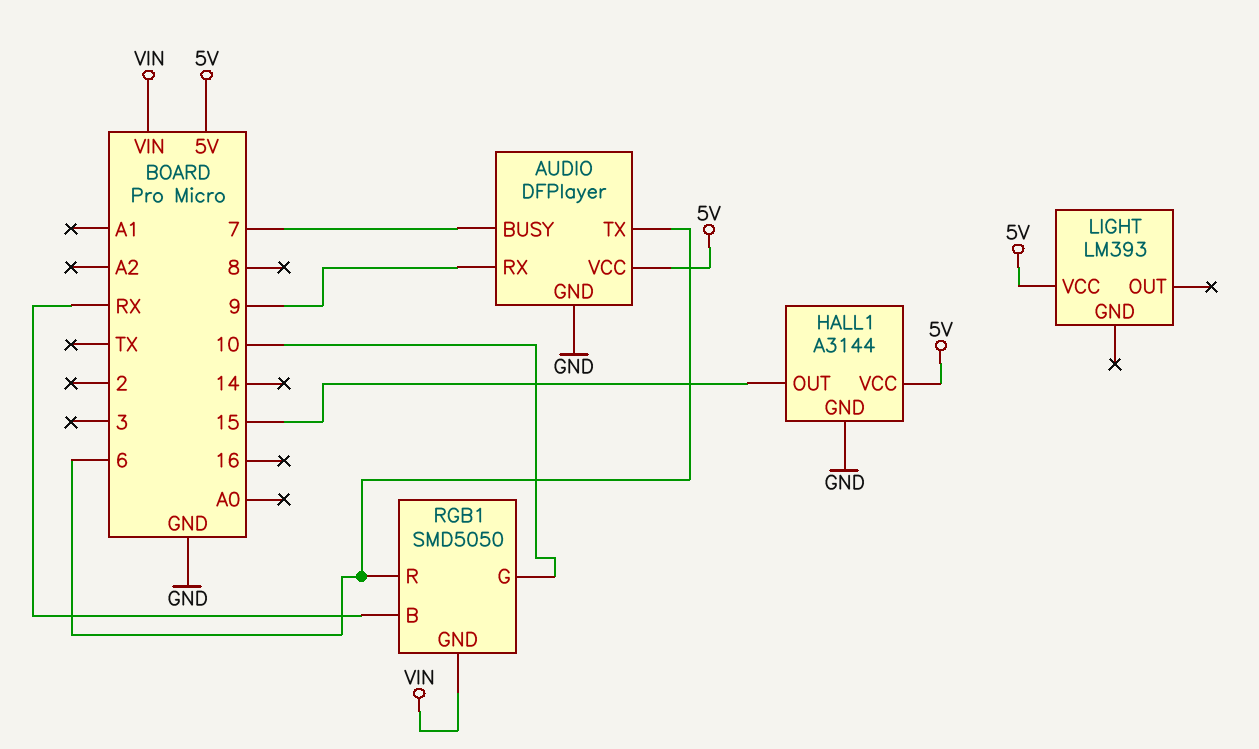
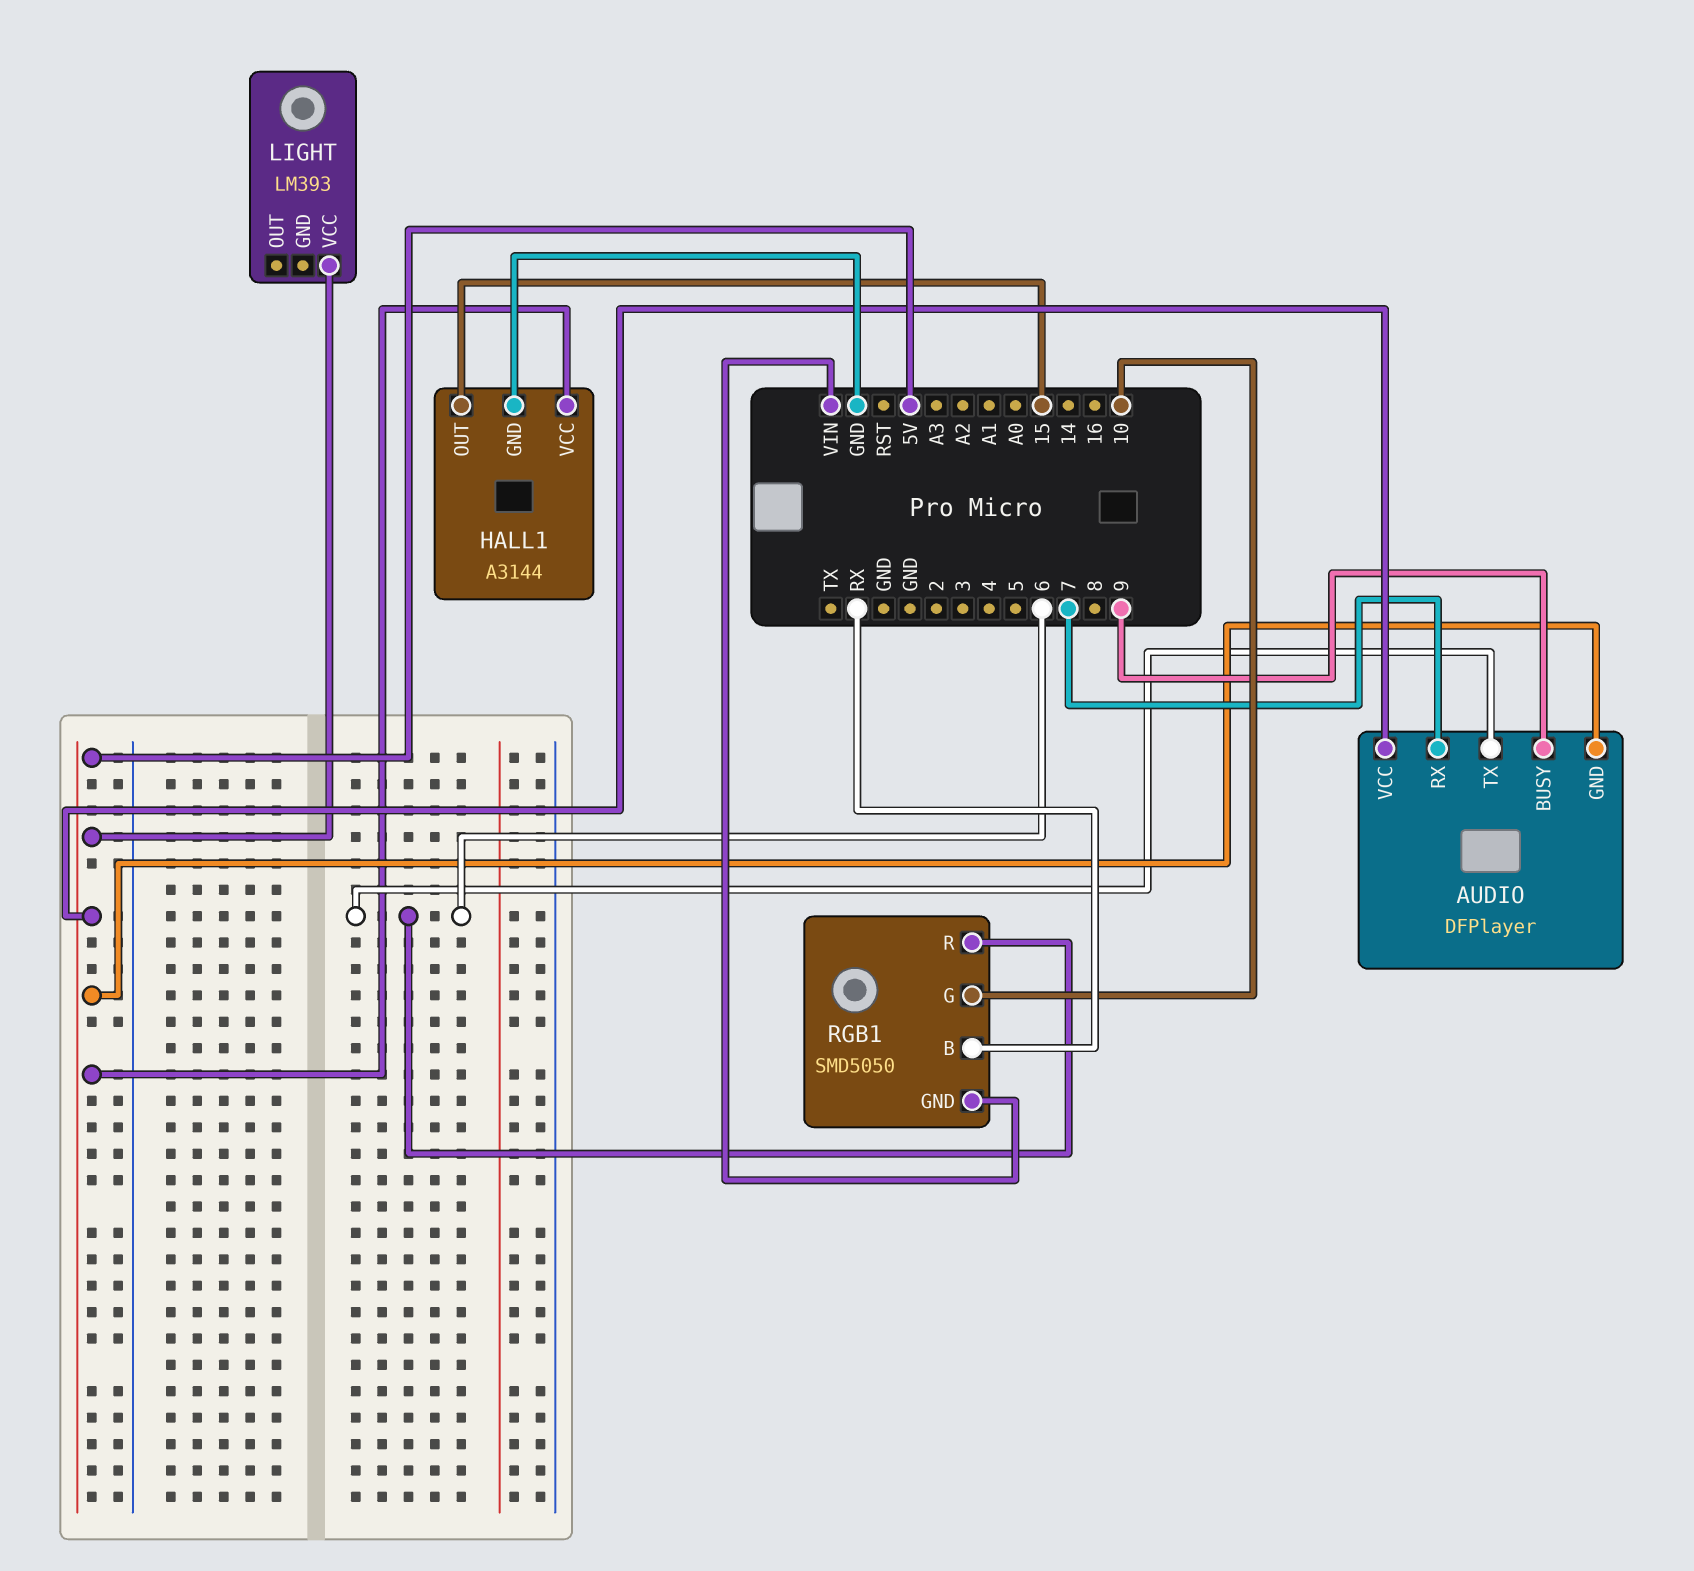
AUDIO pin BUSY: 7 -> 9
AUDIO pin GND: GND -> 5V
AUDIO pin RX: 9 -> 7

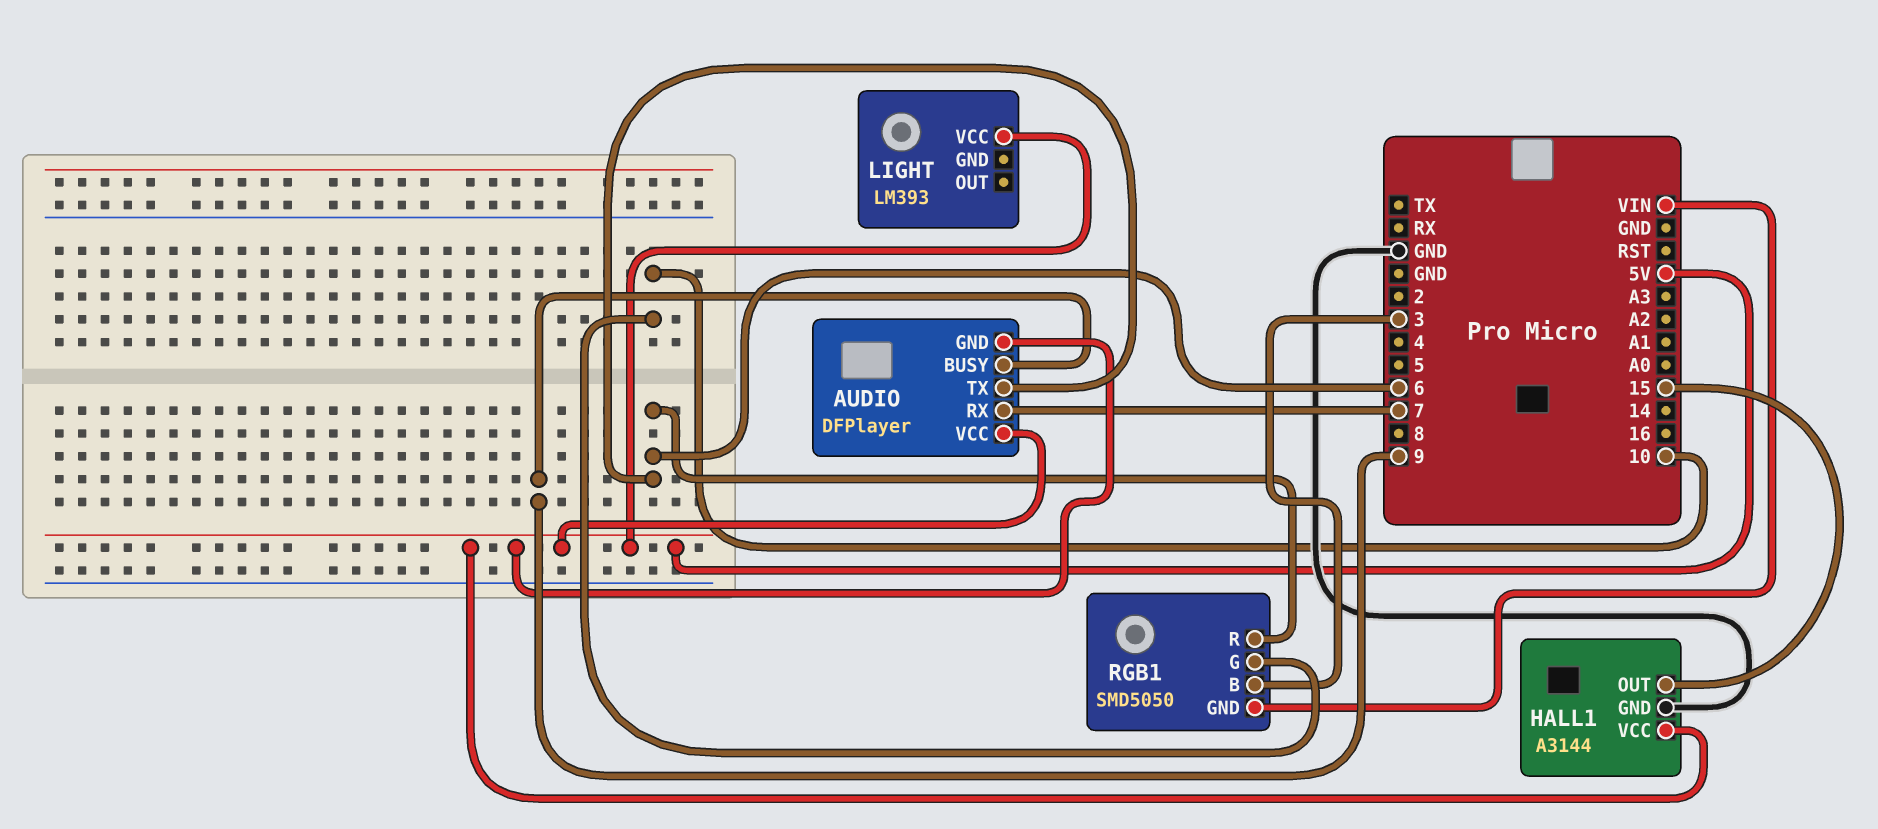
RGB1 pin B: RX -> 3

